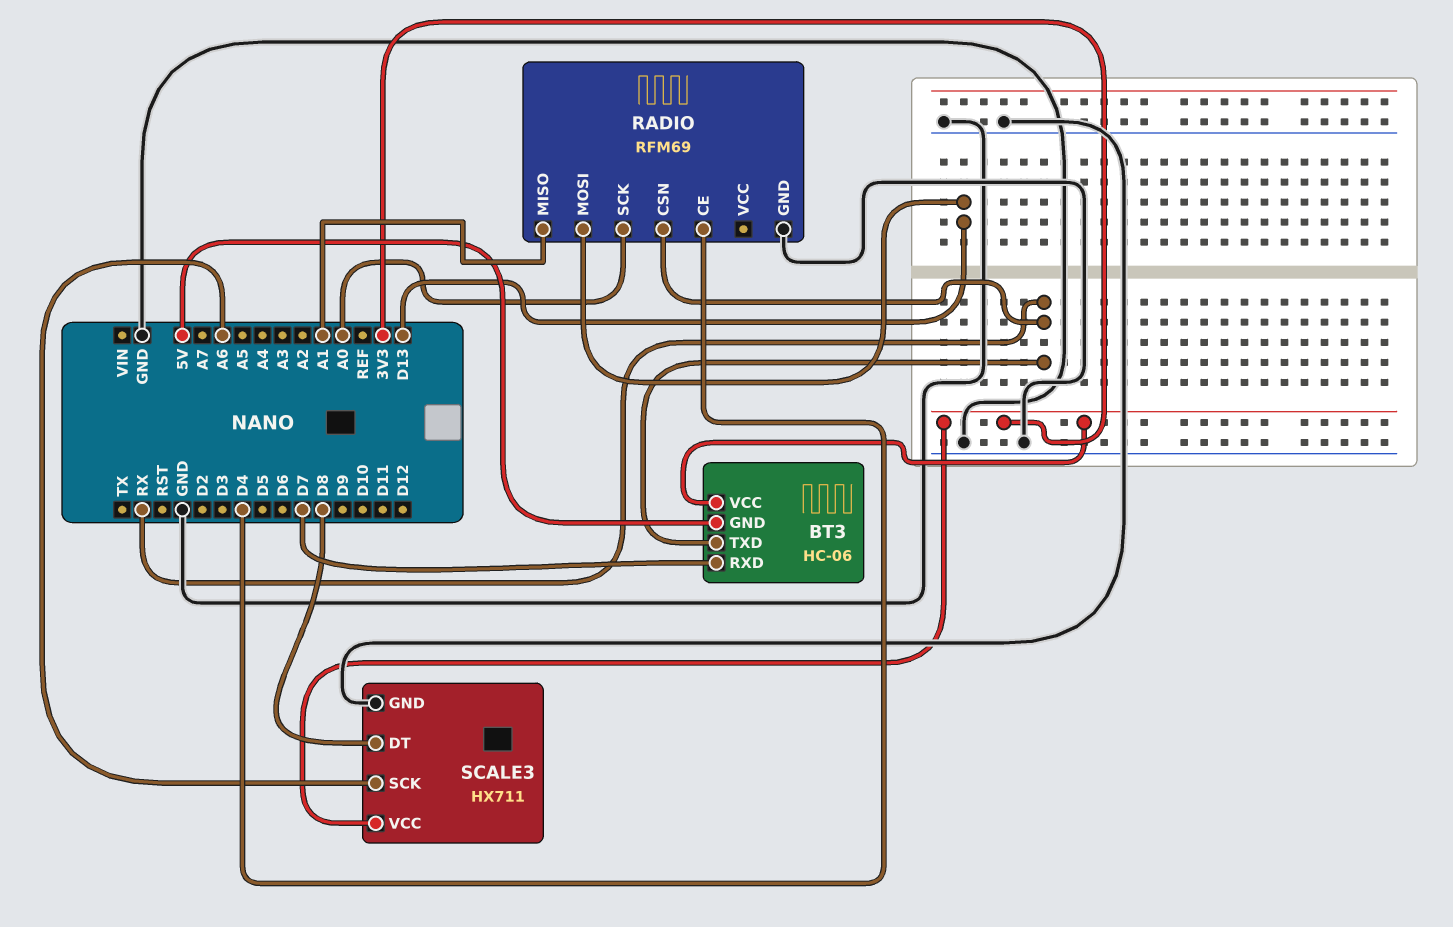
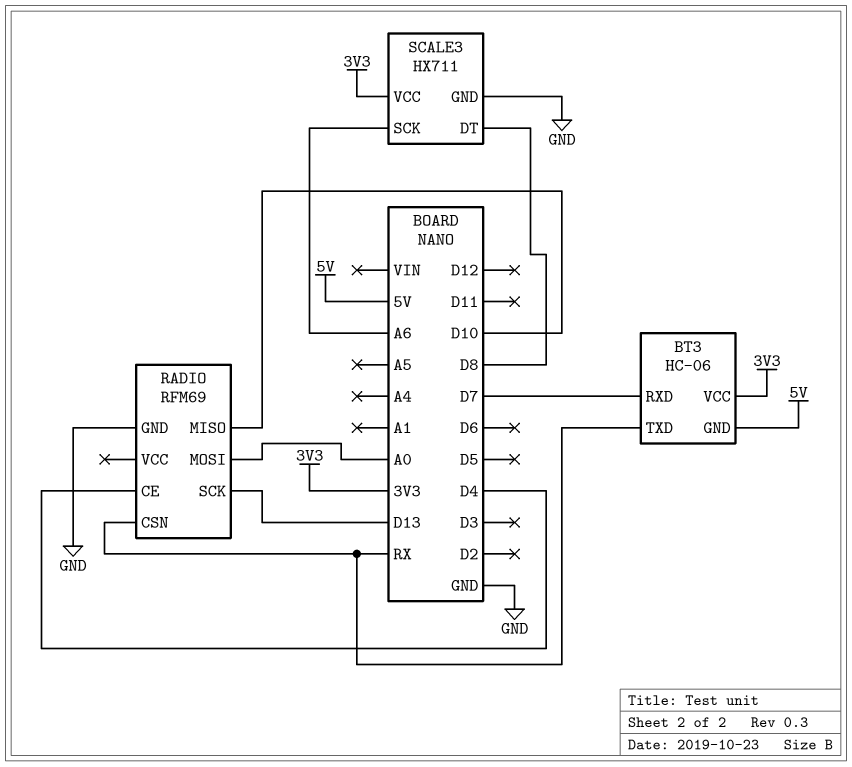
RADIO pin MISO: A1 -> D10
RADIO pin MOSI: D13 -> A0
RADIO pin SCK: A0 -> D13

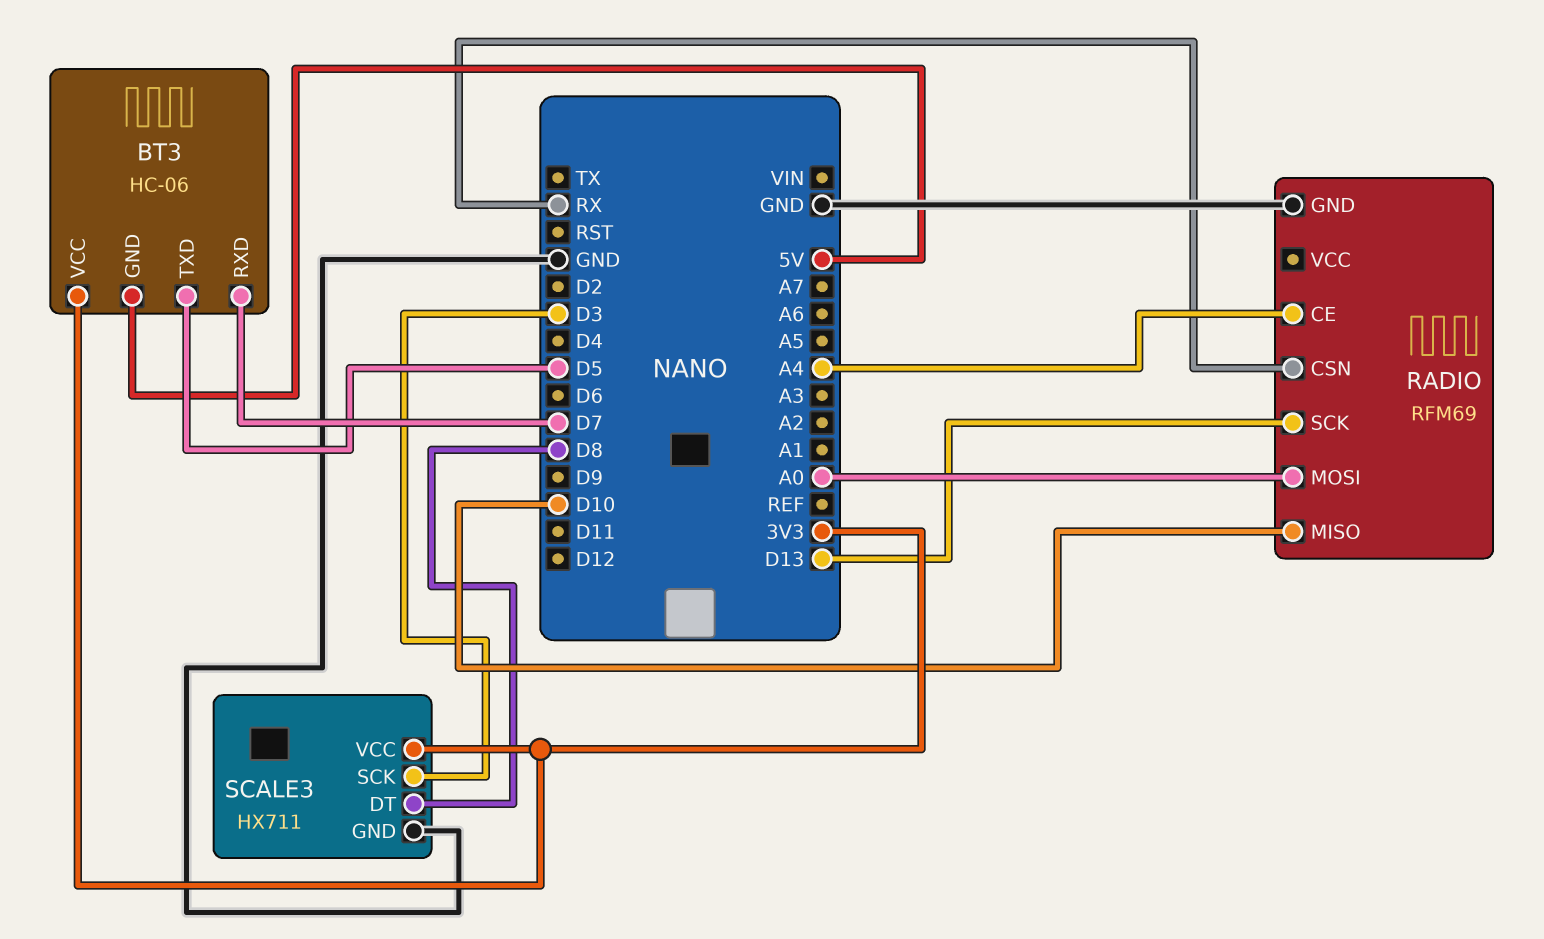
BT3 pin TXD: RX -> D5
RADIO pin CE: D4 -> A4
SCALE3 pin SCK: A6 -> D3

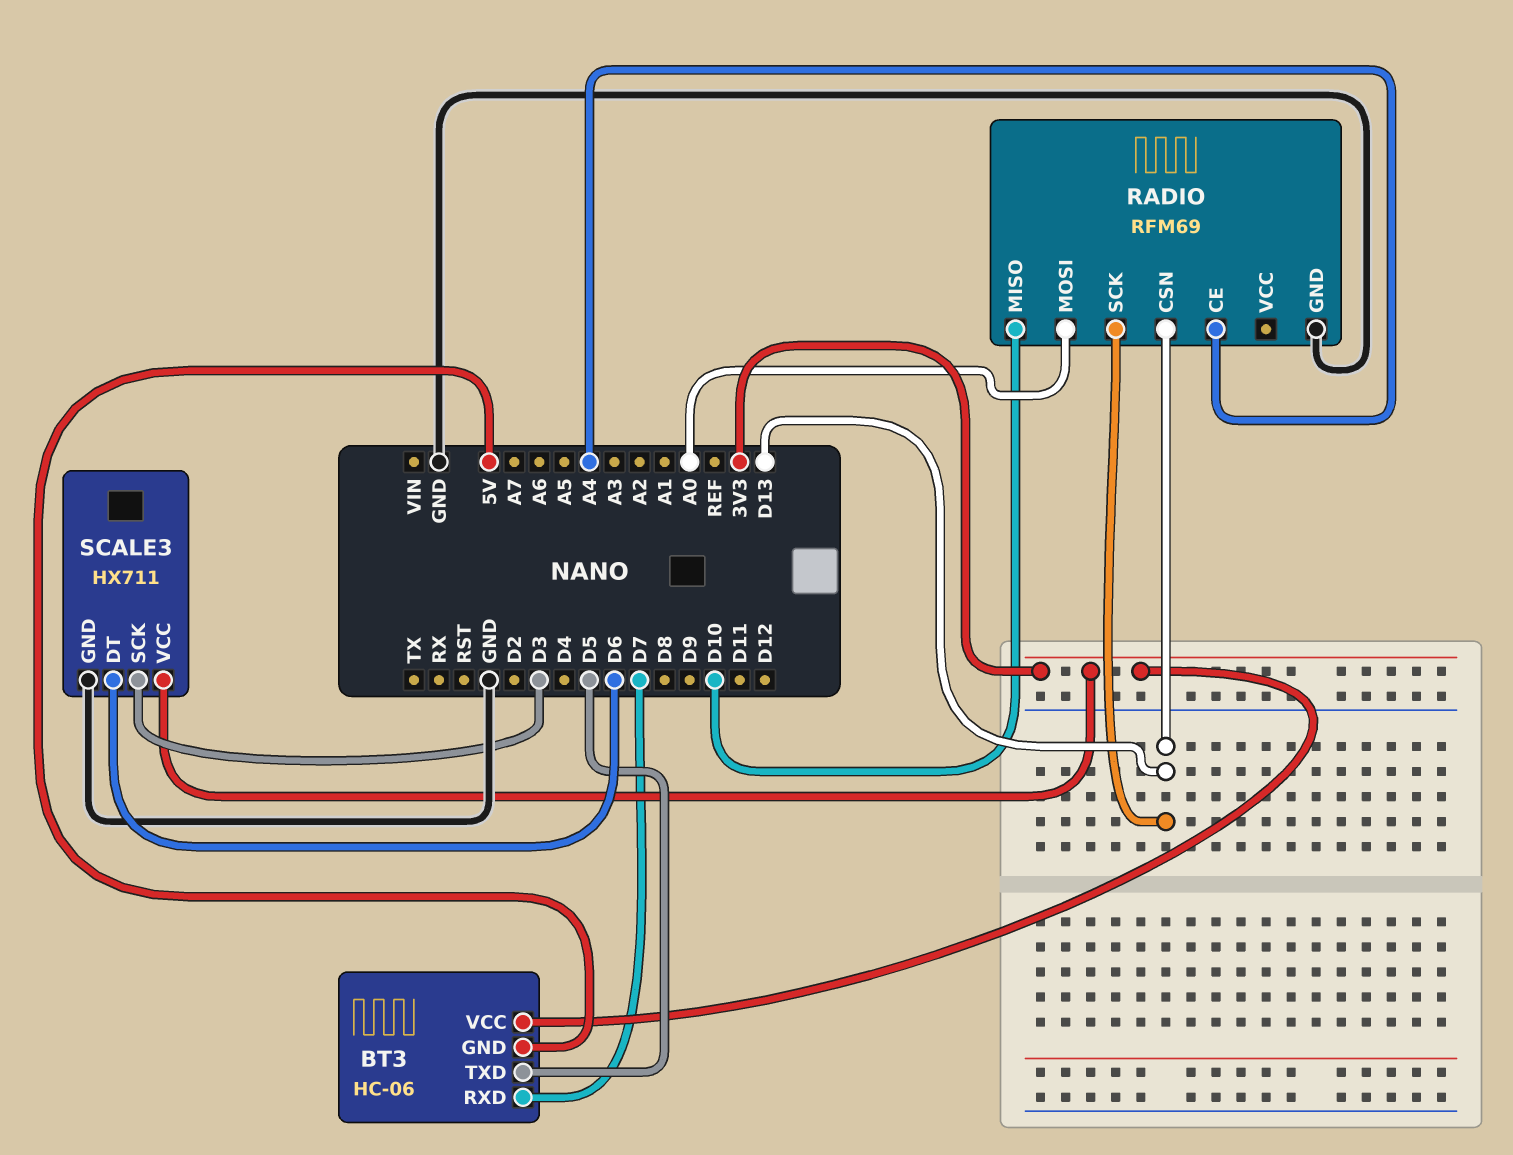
RADIO pin CSN: RX -> D13
SCALE3 pin DT: D8 -> D6

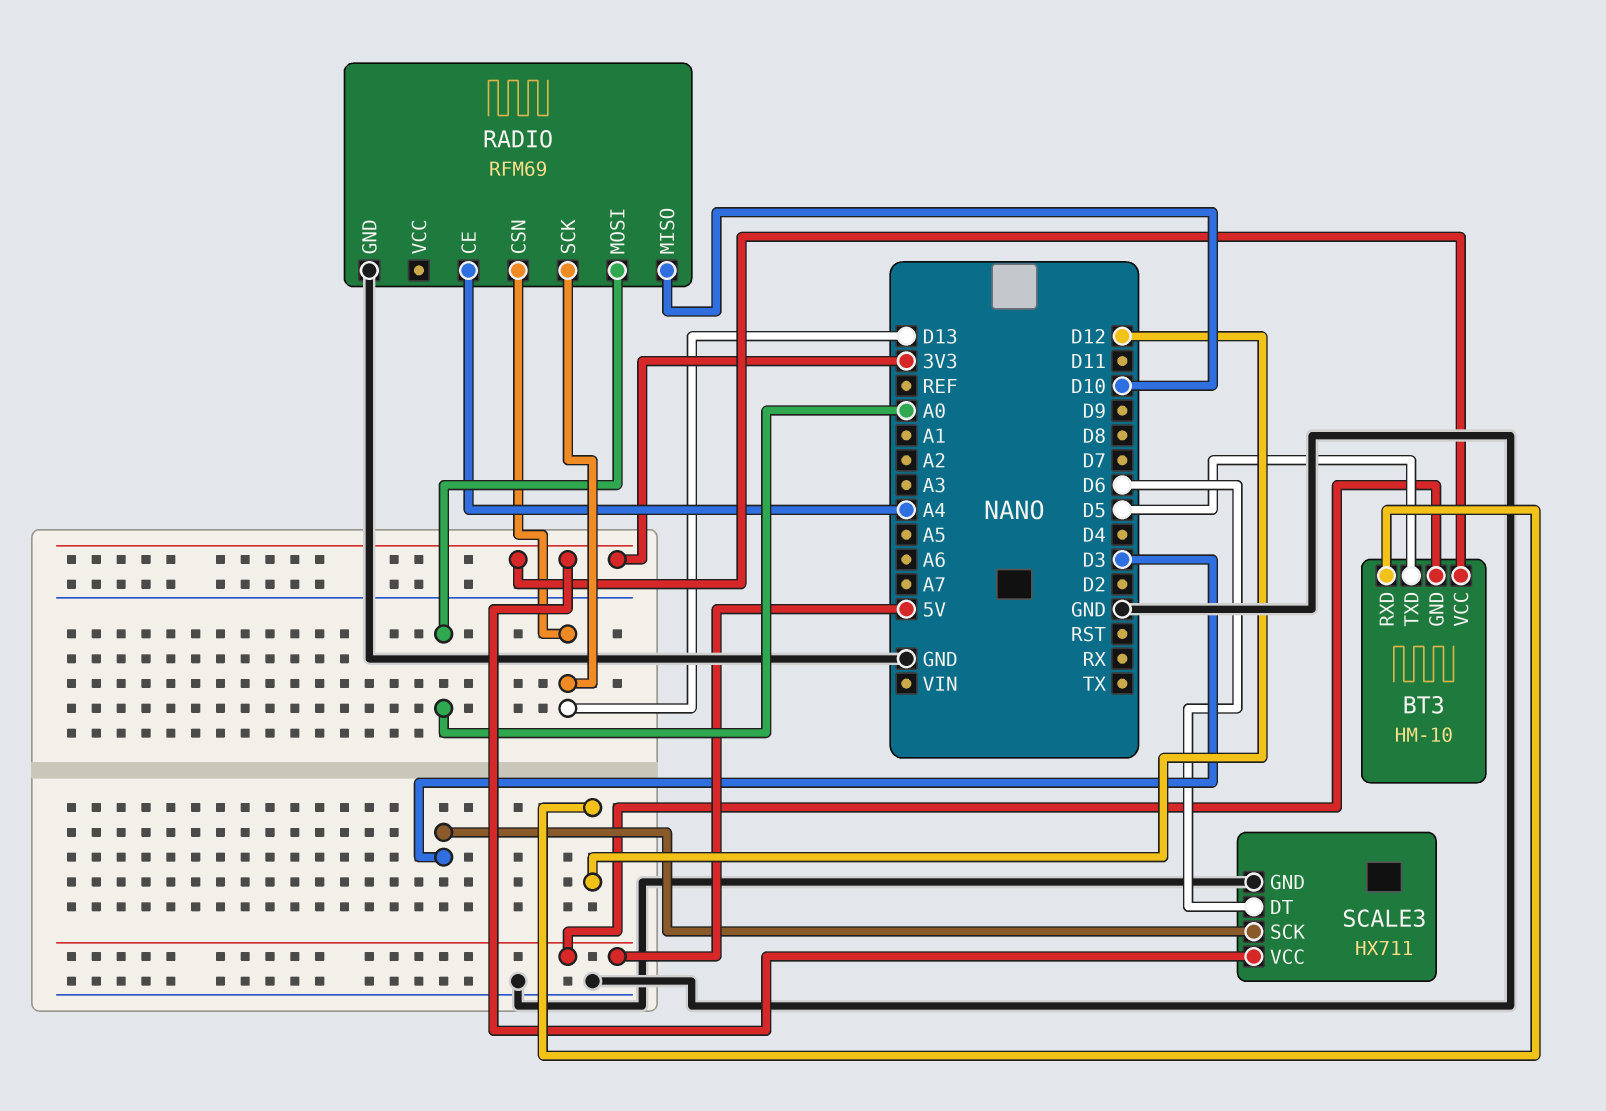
BT3: HC-06 -> HM-10
BT3 pin RXD: D7 -> D12

